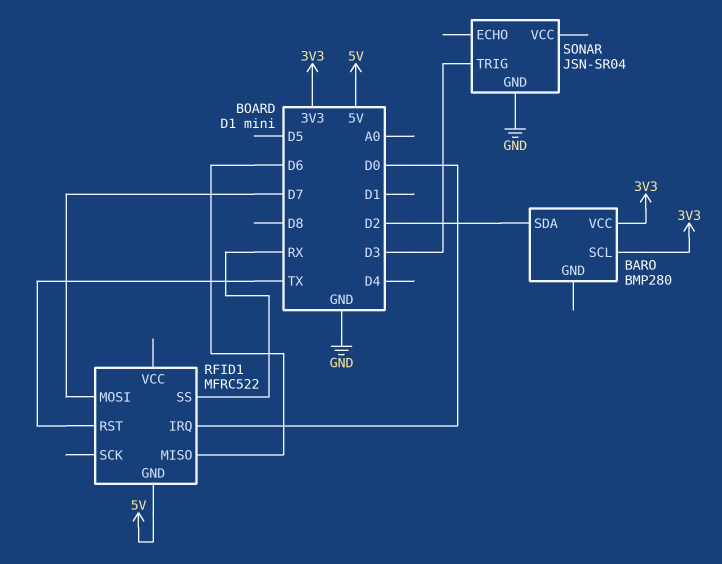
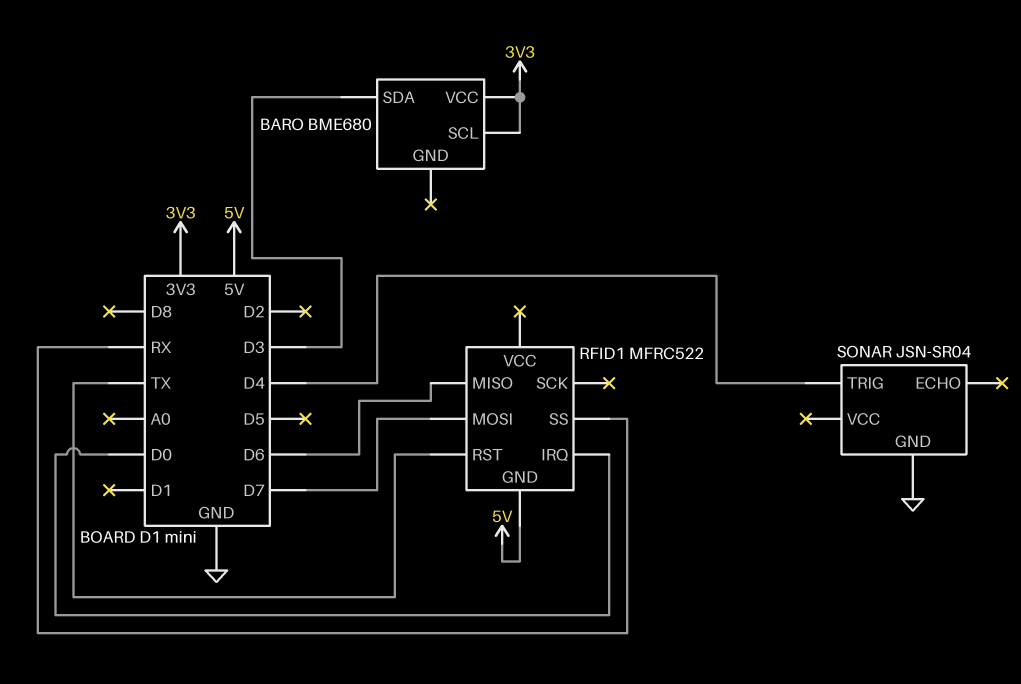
BARO: BMP280 -> BME680
BARO pin SDA: D2 -> D3
SONAR pin TRIG: D3 -> D4

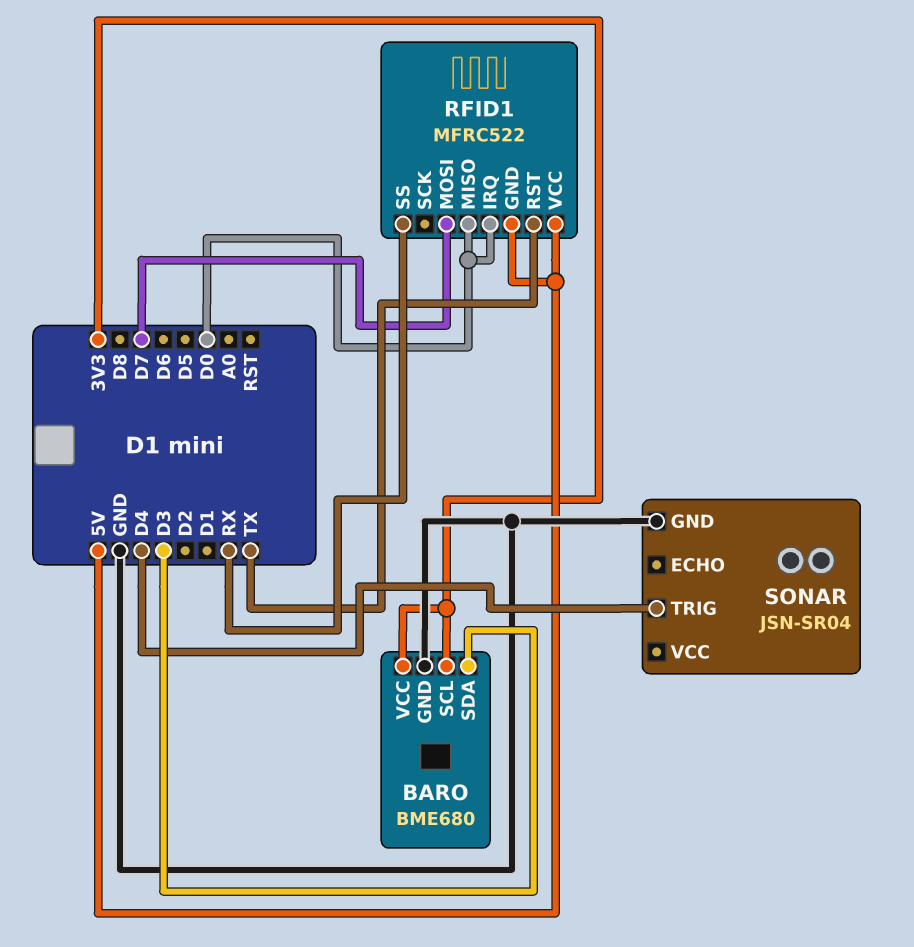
BARO pin GND: none -> GND
RFID1 pin MISO: D6 -> D0
RFID1 pin VCC: none -> 5V

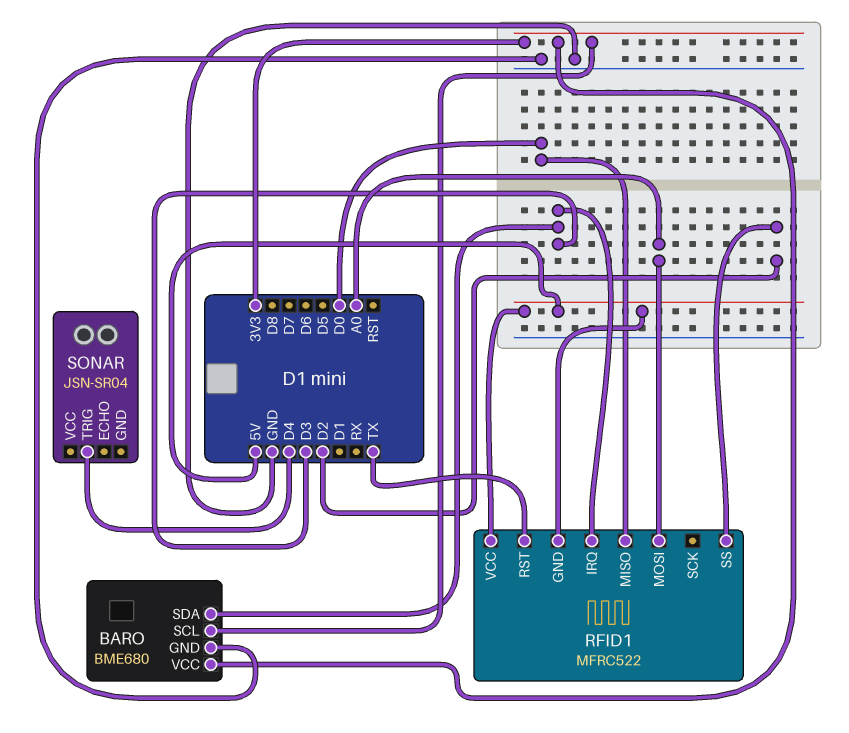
RFID1 pin IRQ: D0 -> D3
RFID1 pin MOSI: D7 -> A0
RFID1 pin SS: RX -> D2
SONAR pin GND: GND -> none

